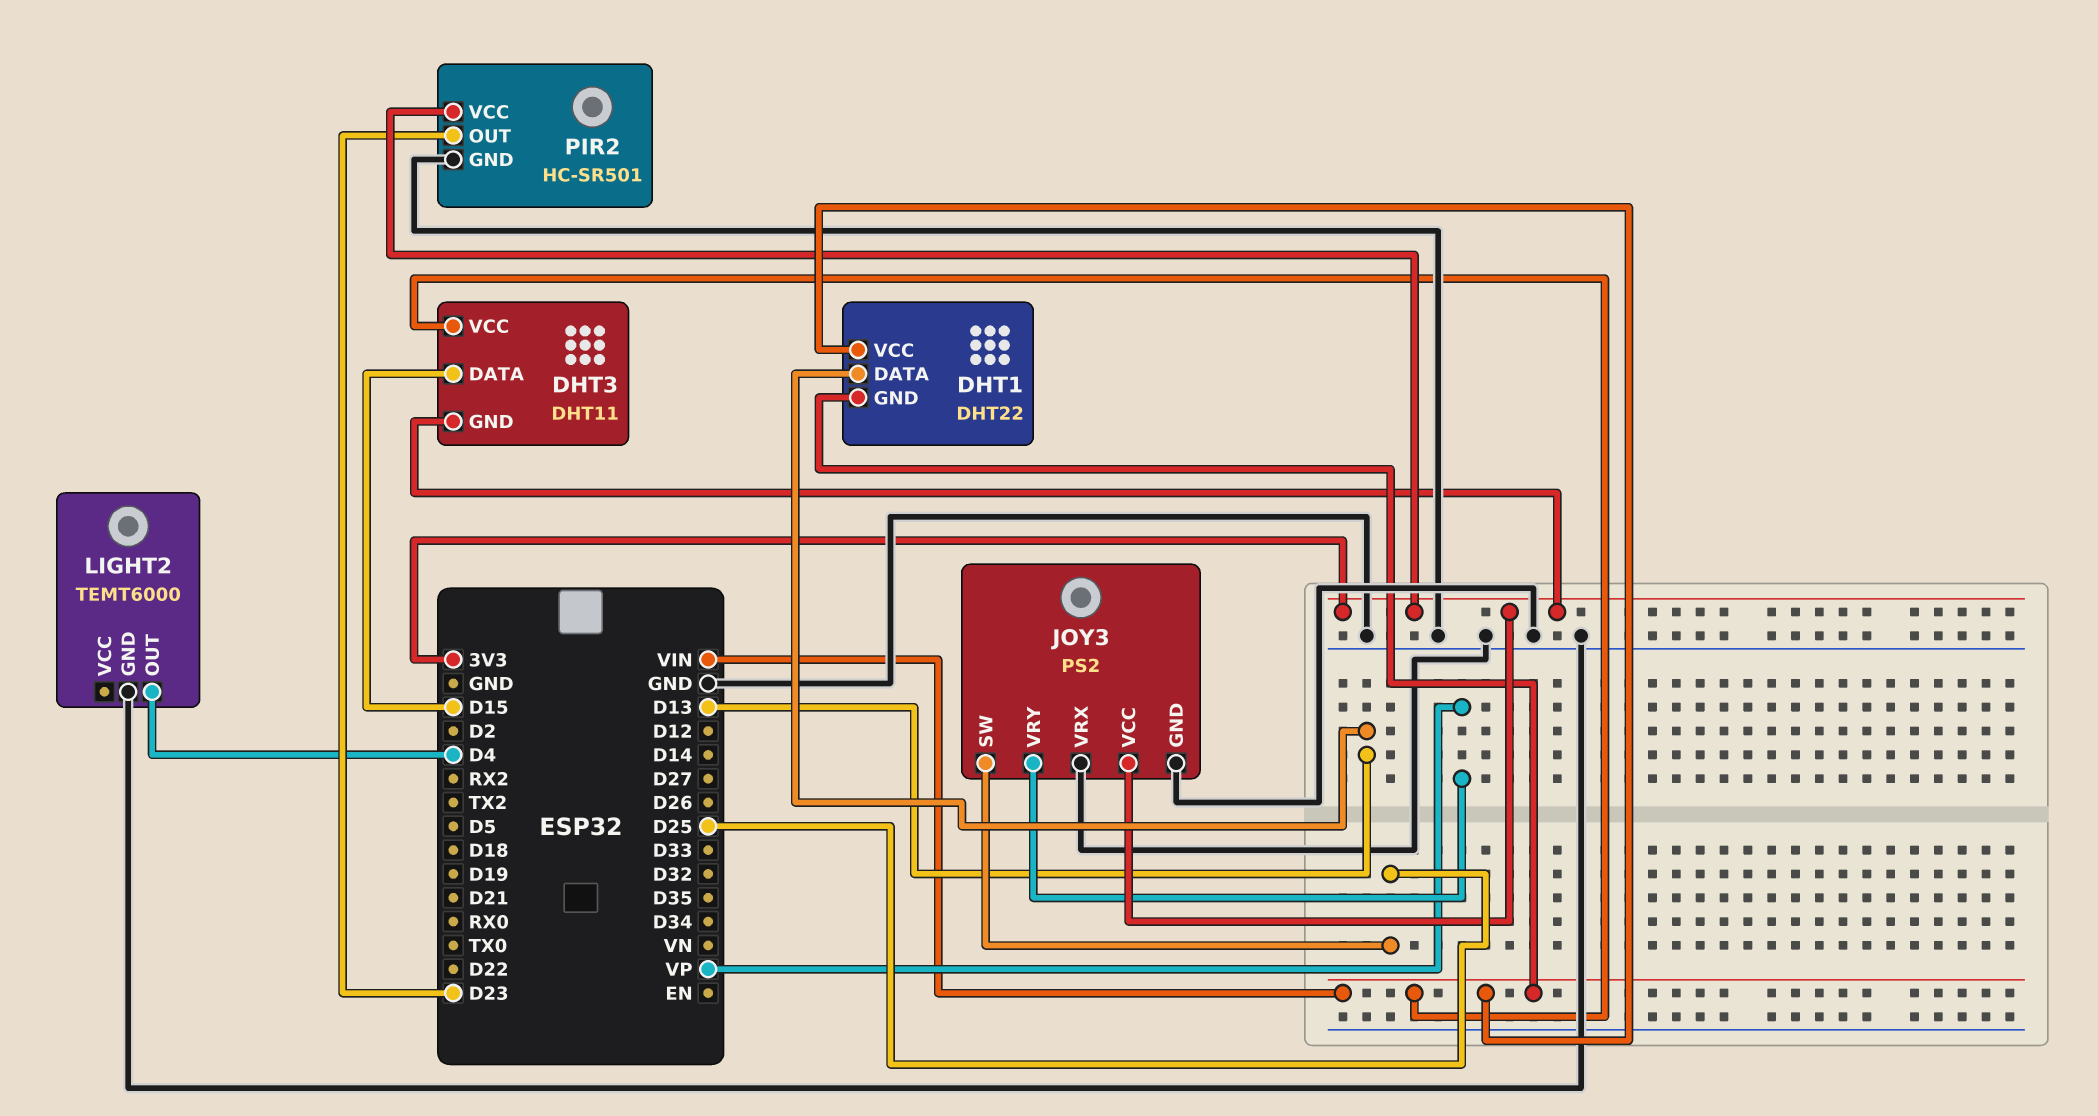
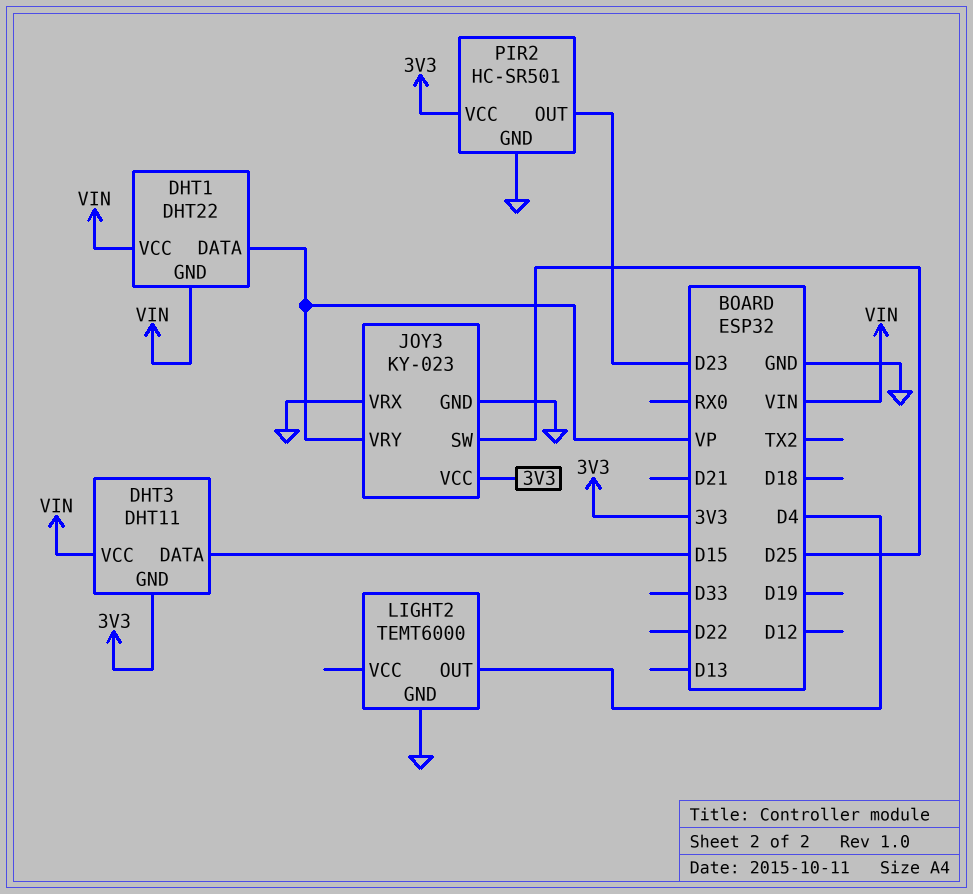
DHT1 pin DATA: D13 -> VP
JOY3: PS2 -> KY-023

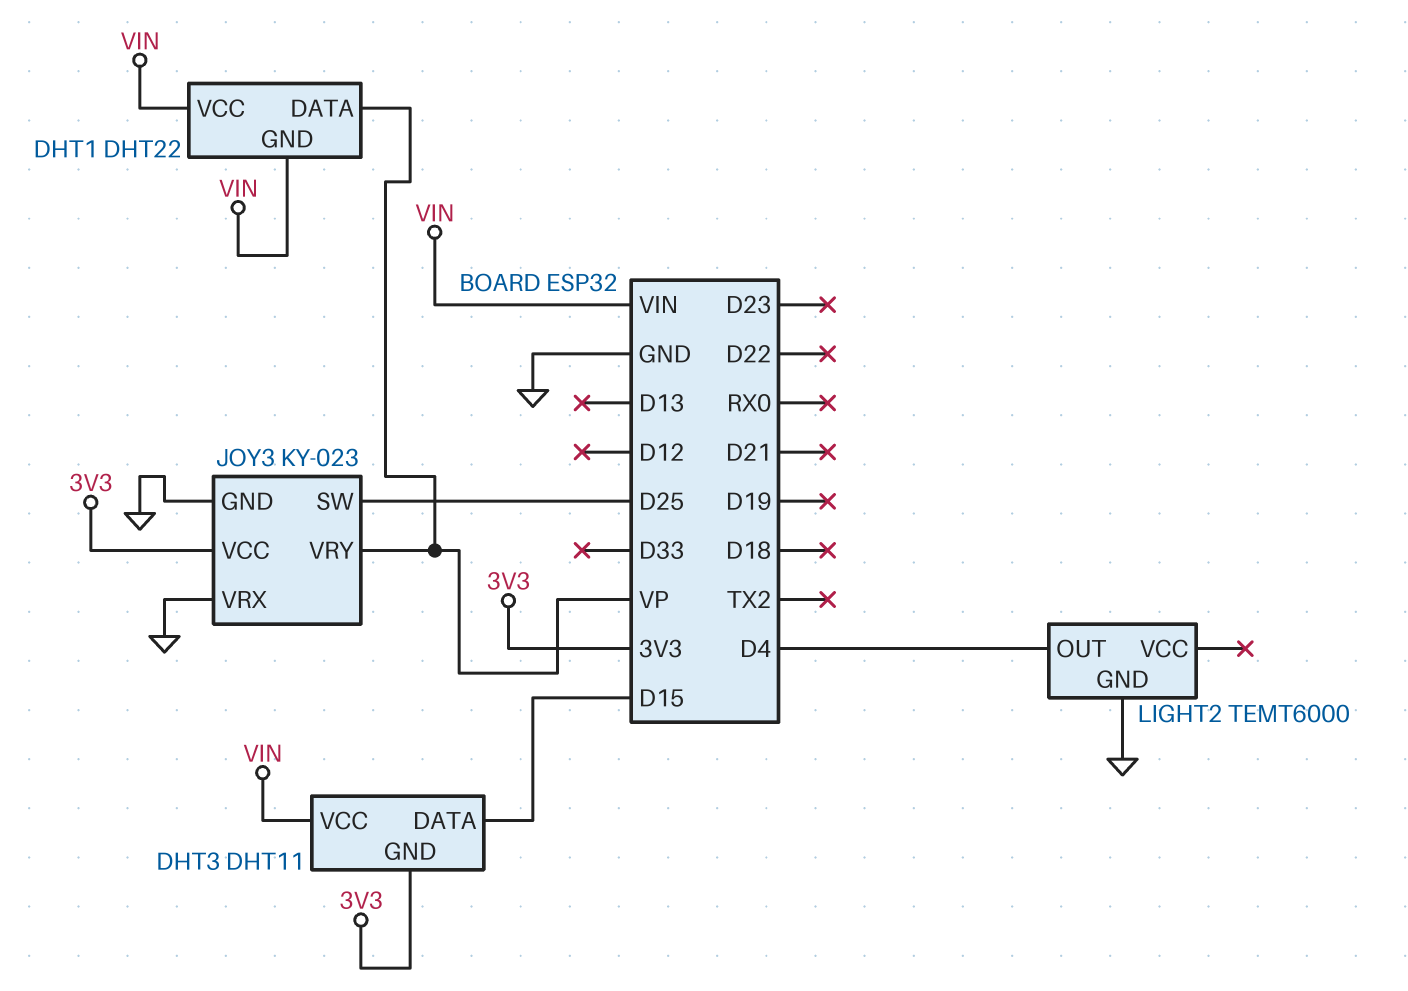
PIR2: HC-SR501 -> none
PIR2 pin GND: GND -> none
PIR2 pin OUT: D23 -> none
PIR2 pin VCC: 3V3 -> none

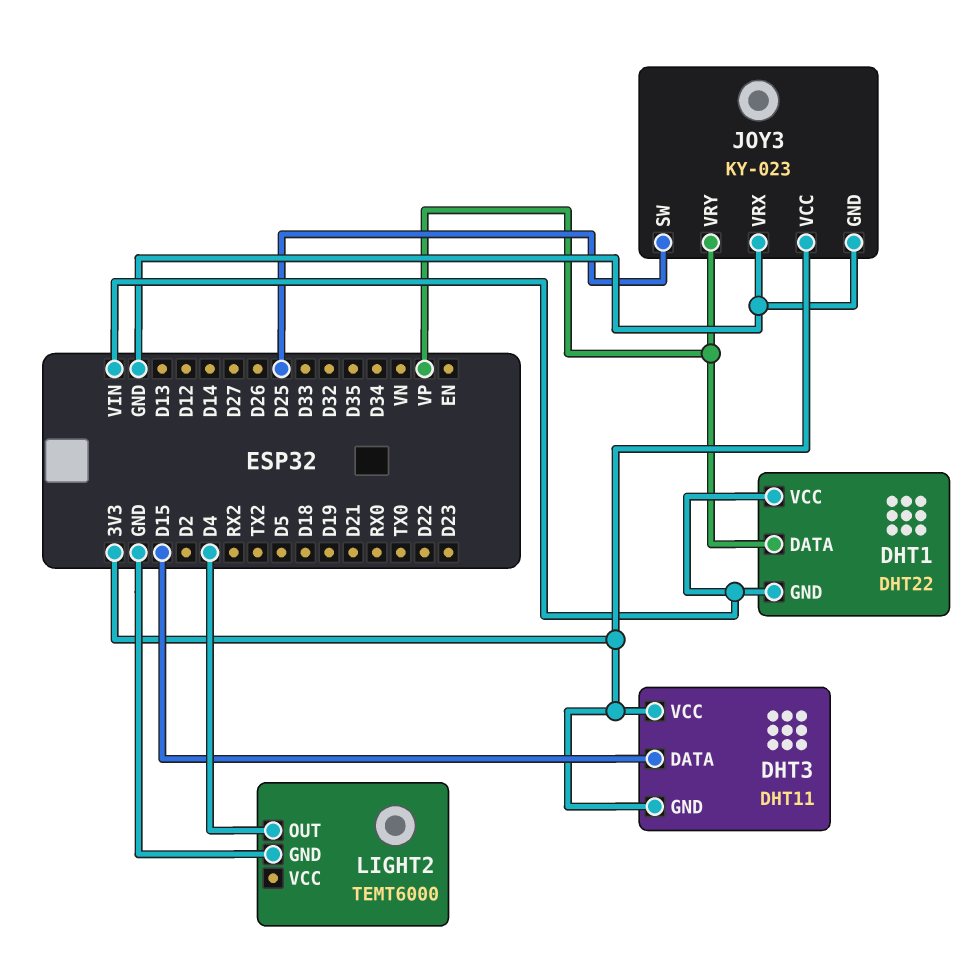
DHT3 pin VCC: VIN -> 3V3

